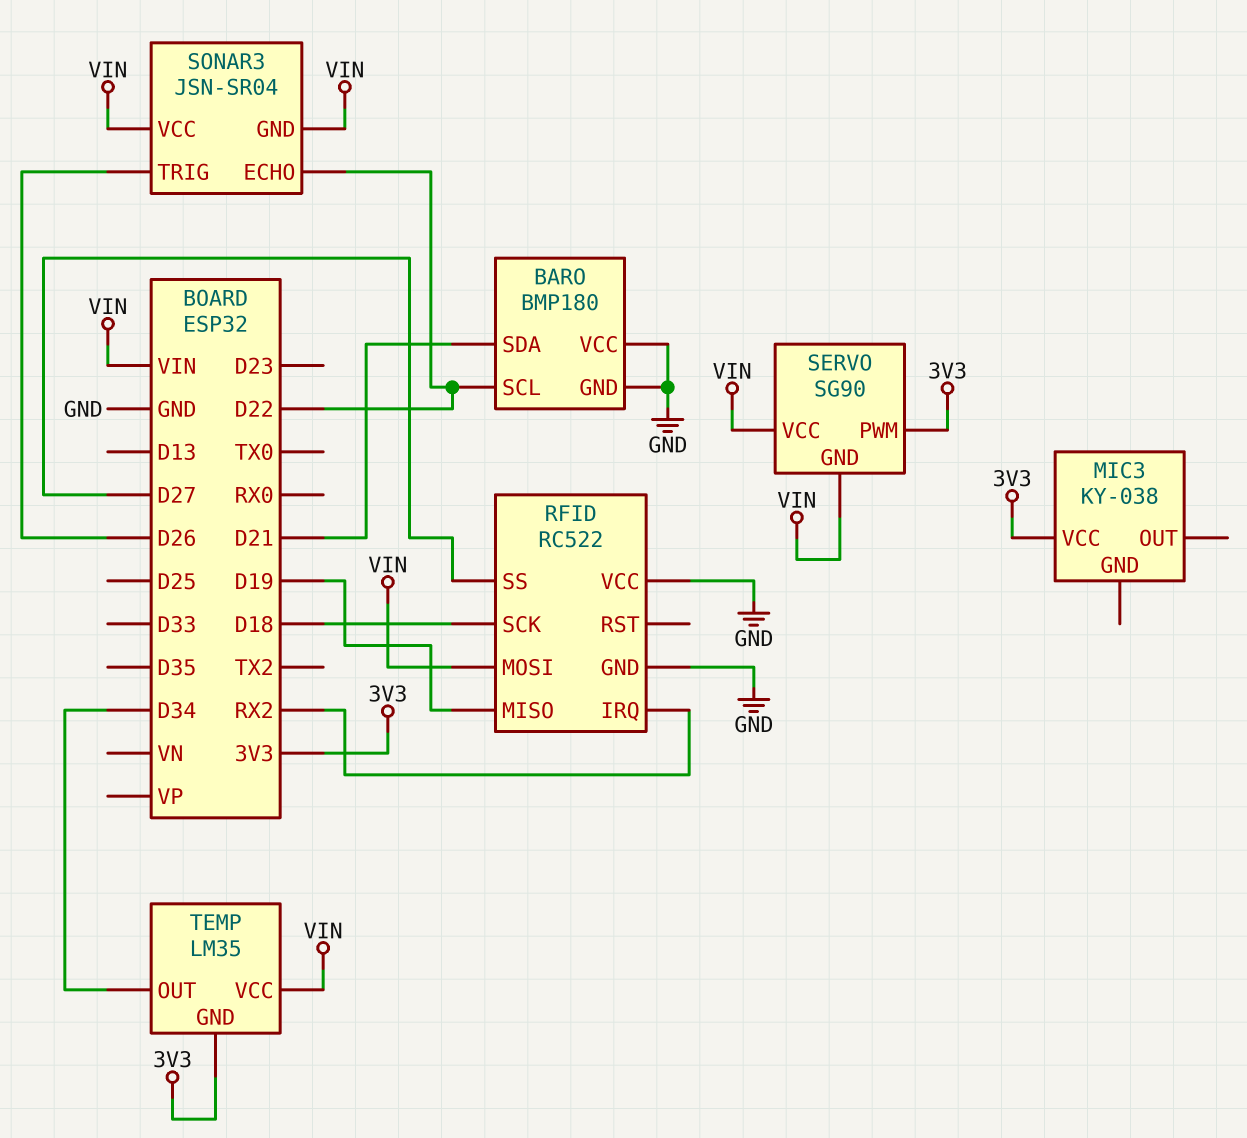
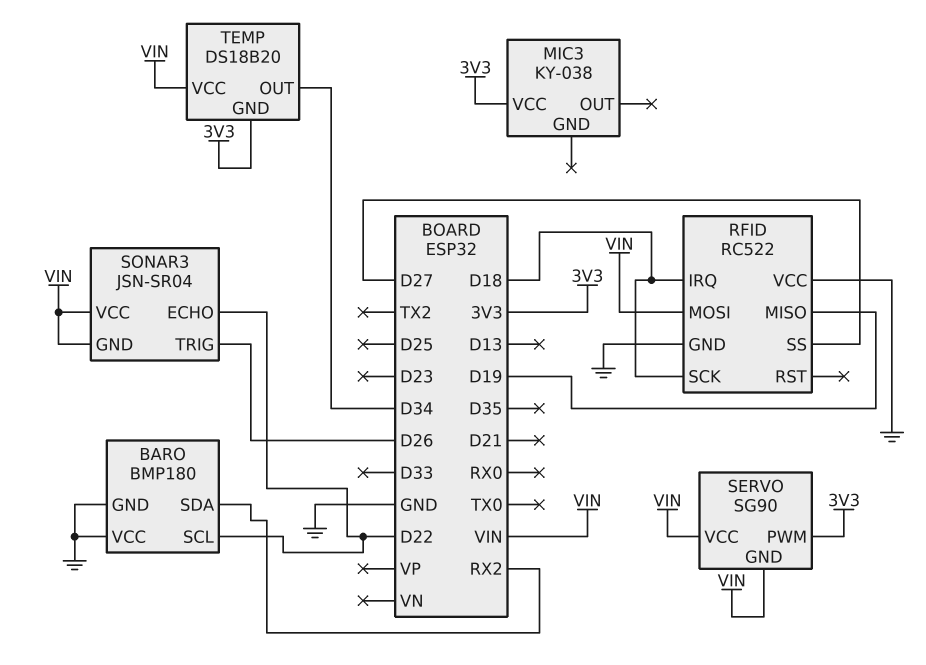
BARO pin SDA: D21 -> RX2
RFID pin IRQ: RX2 -> D18
TEMP: LM35 -> DS18B20

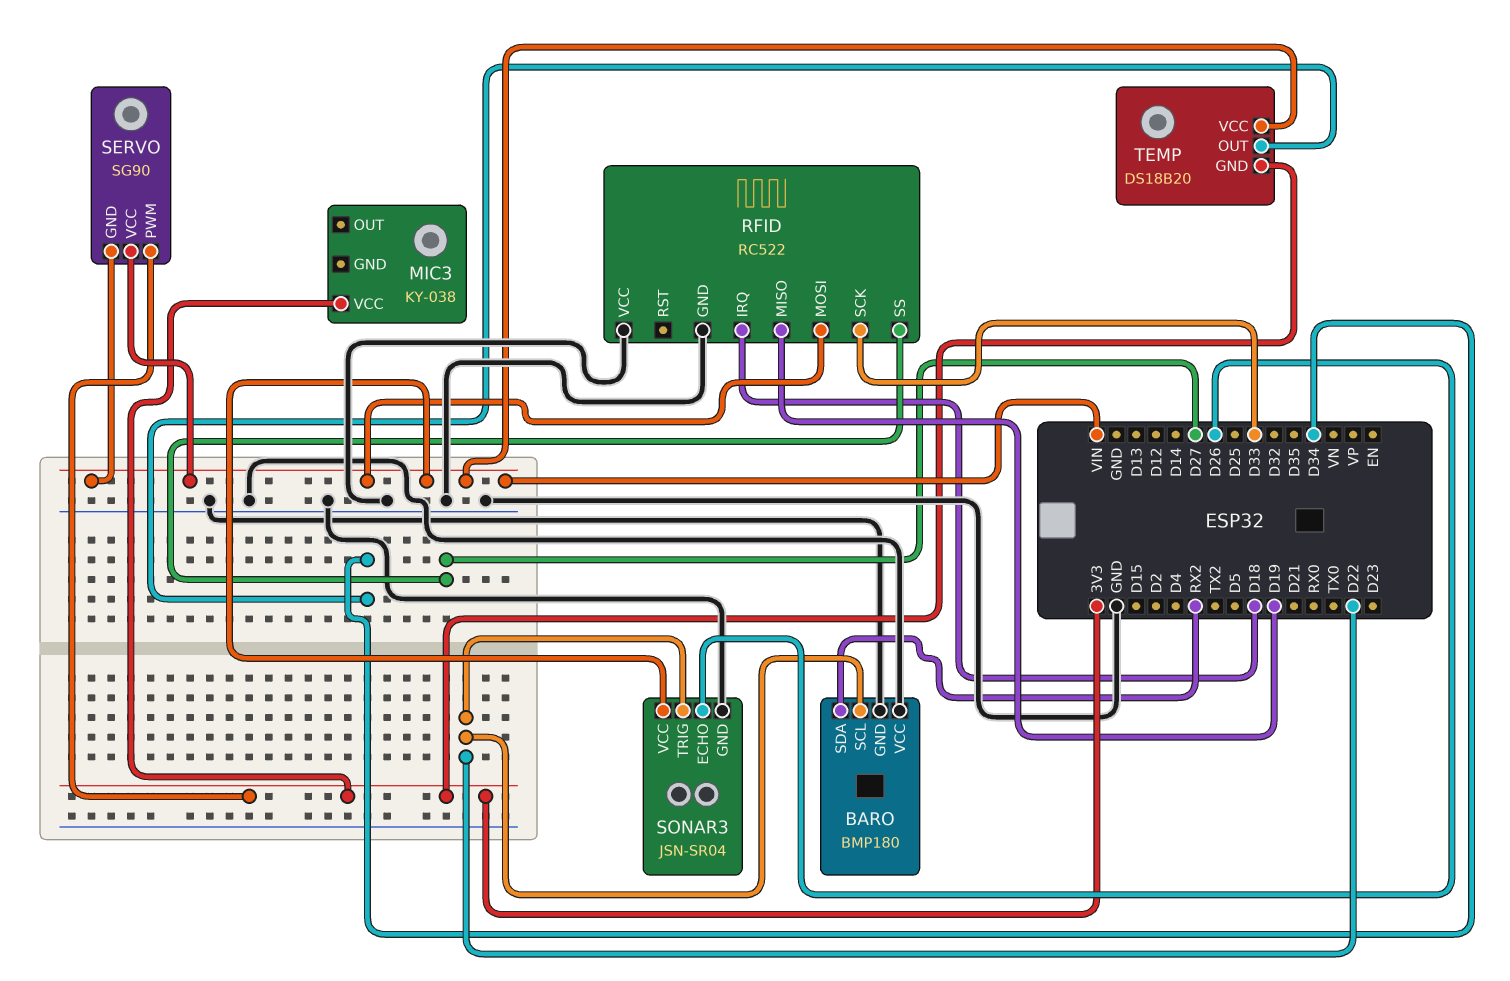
RFID pin SCK: D18 -> D33
SONAR3 pin ECHO: D22 -> D26
SONAR3 pin GND: VIN -> GND
SONAR3 pin TRIG: D26 -> D22

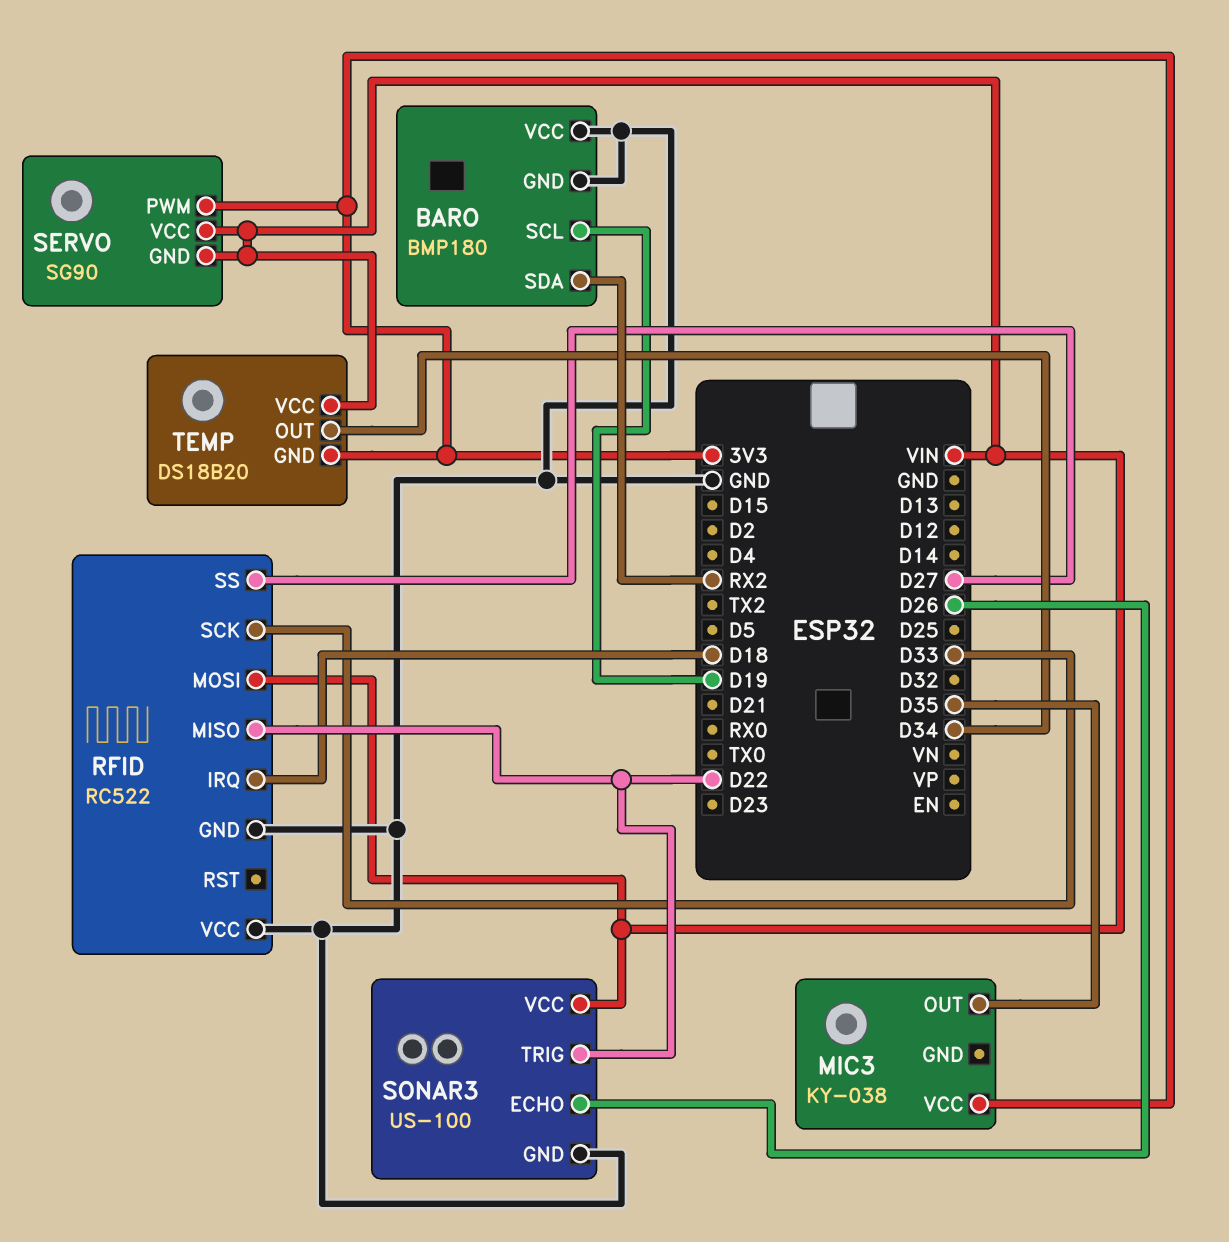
BARO pin SCL: D22 -> D19
MIC3 pin OUT: none -> D35
RFID pin MISO: D19 -> D22
SONAR3: JSN-SR04 -> US-100

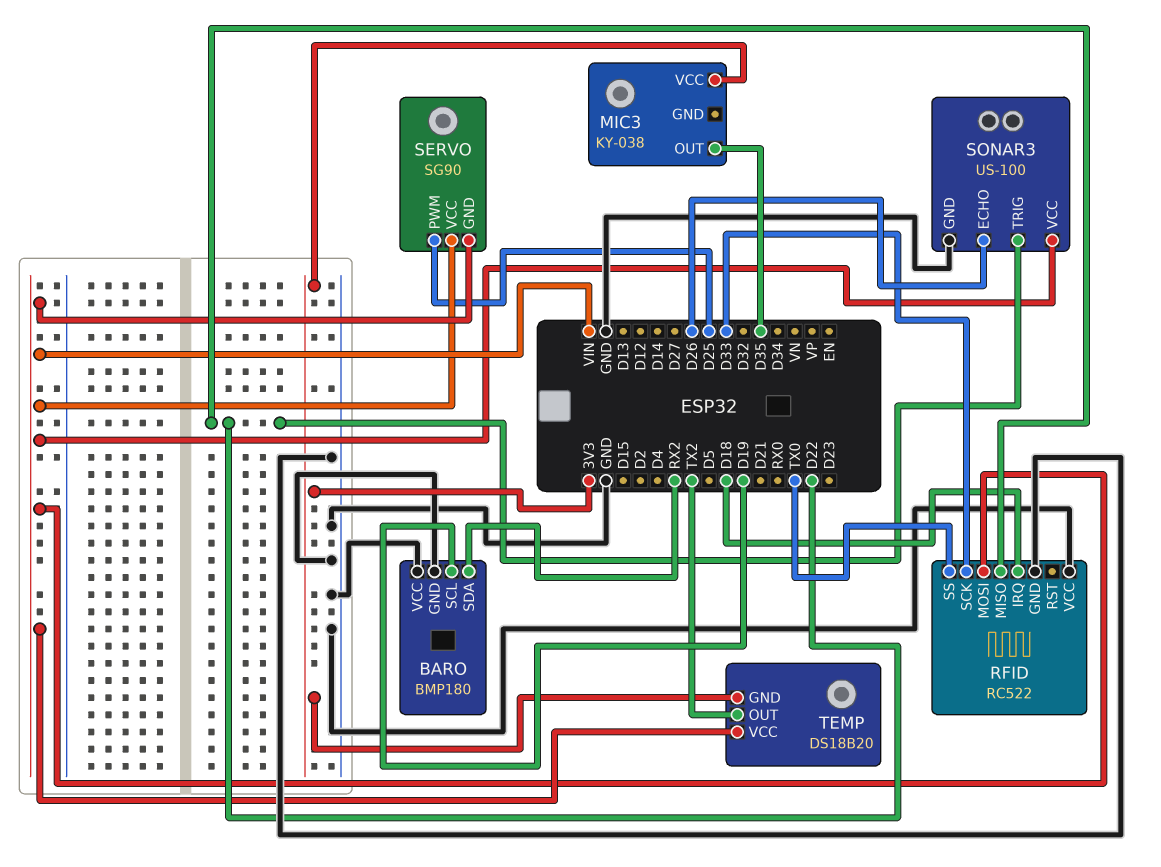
RFID pin SS: D27 -> TX0
SERVO pin PWM: 3V3 -> D25
TEMP pin OUT: D34 -> TX2

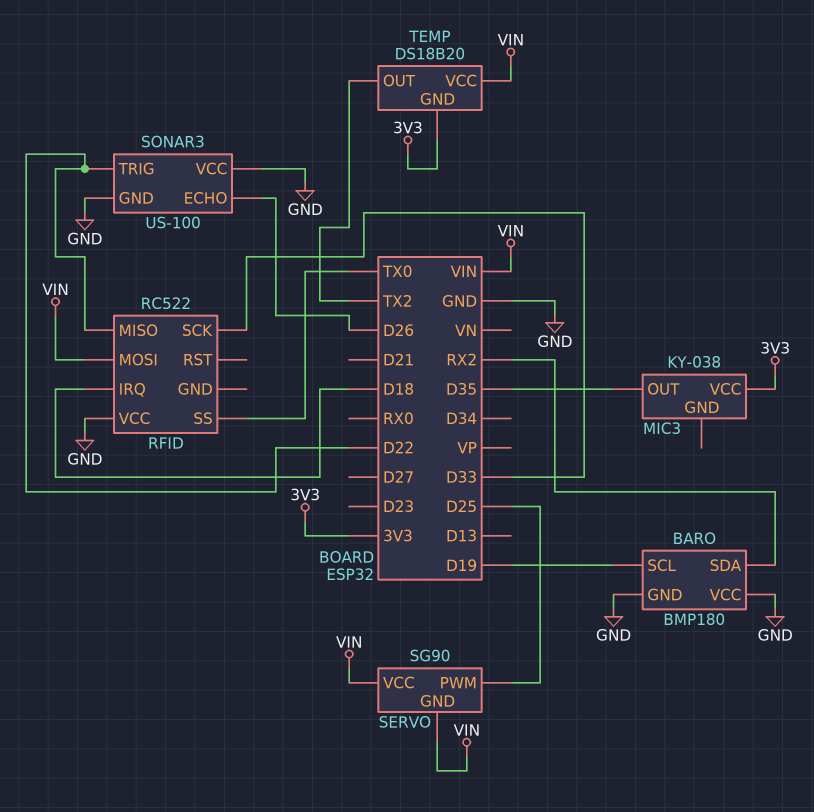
RFID pin GND: GND -> none
SONAR3 pin VCC: VIN -> GND

